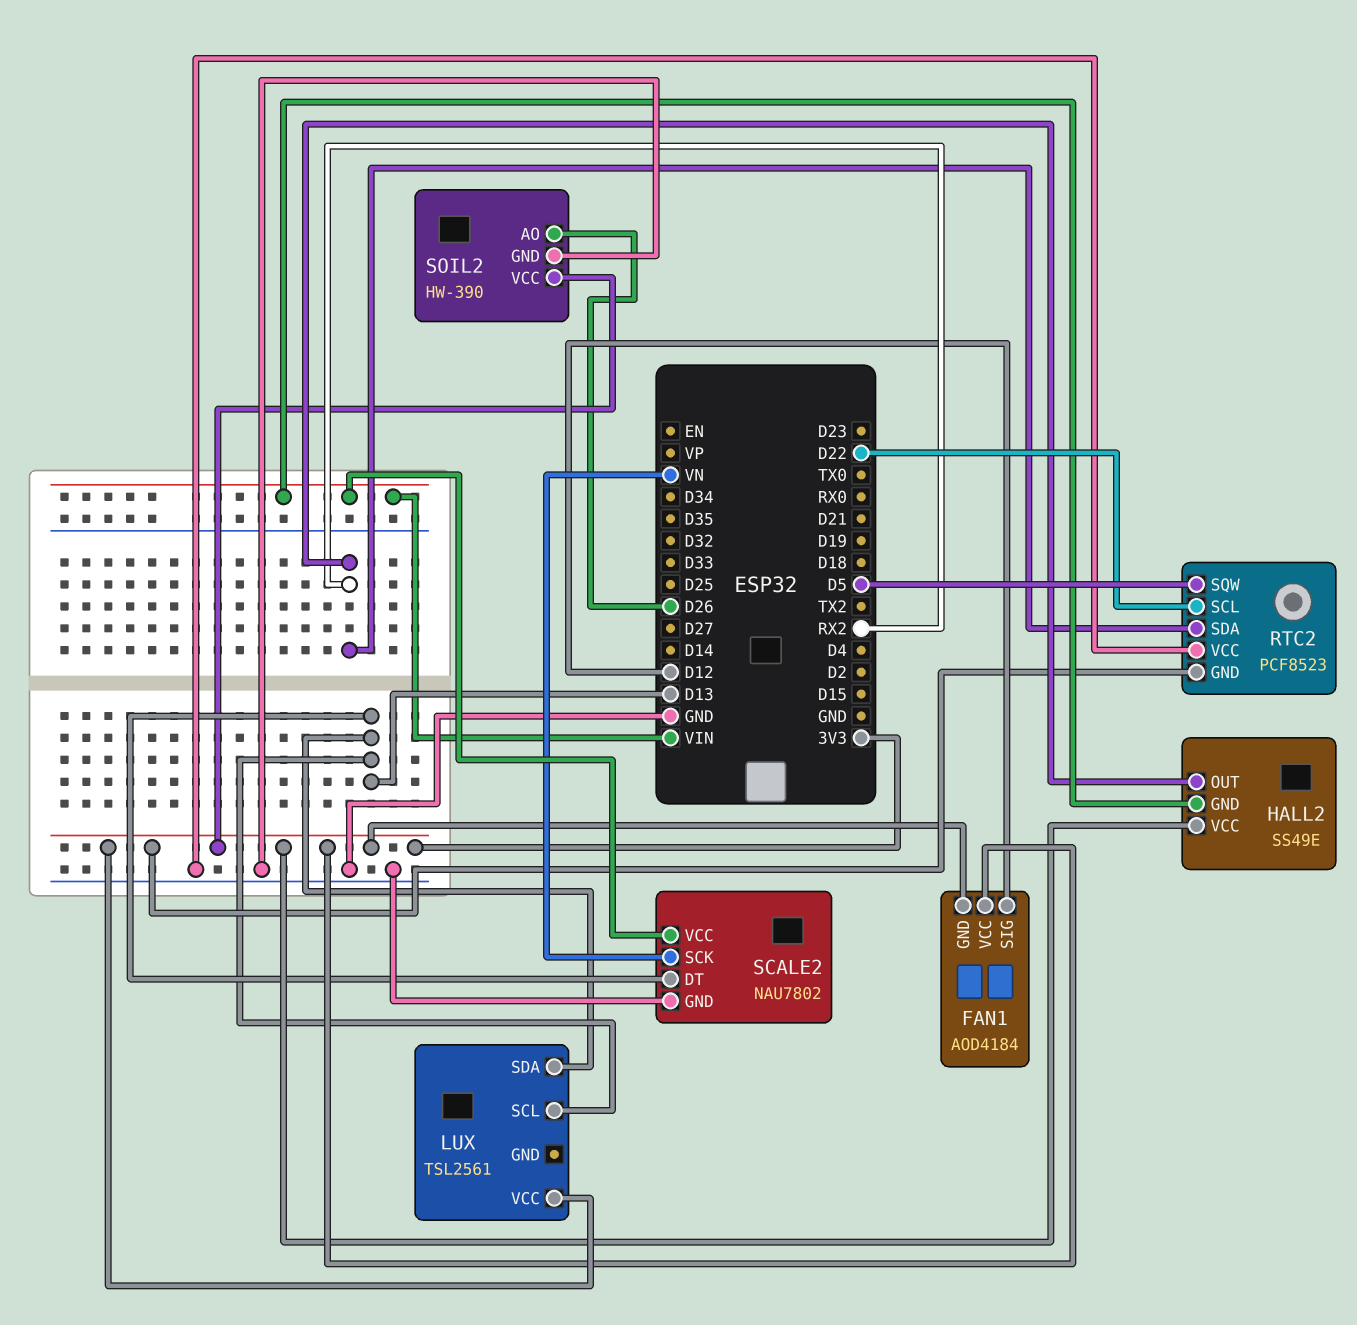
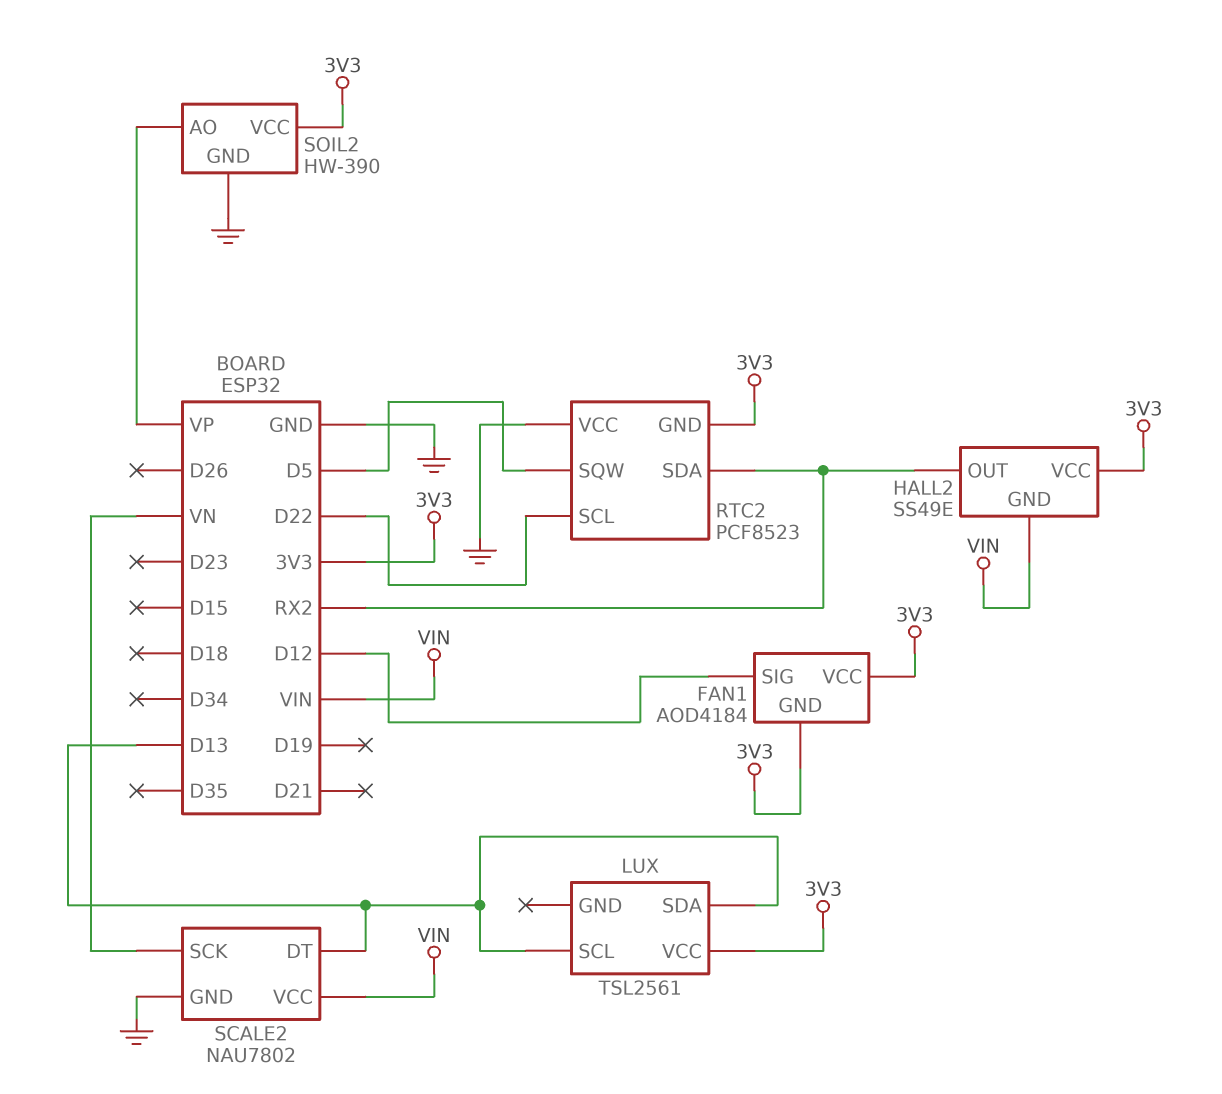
SOIL2 pin AO: D26 -> VP

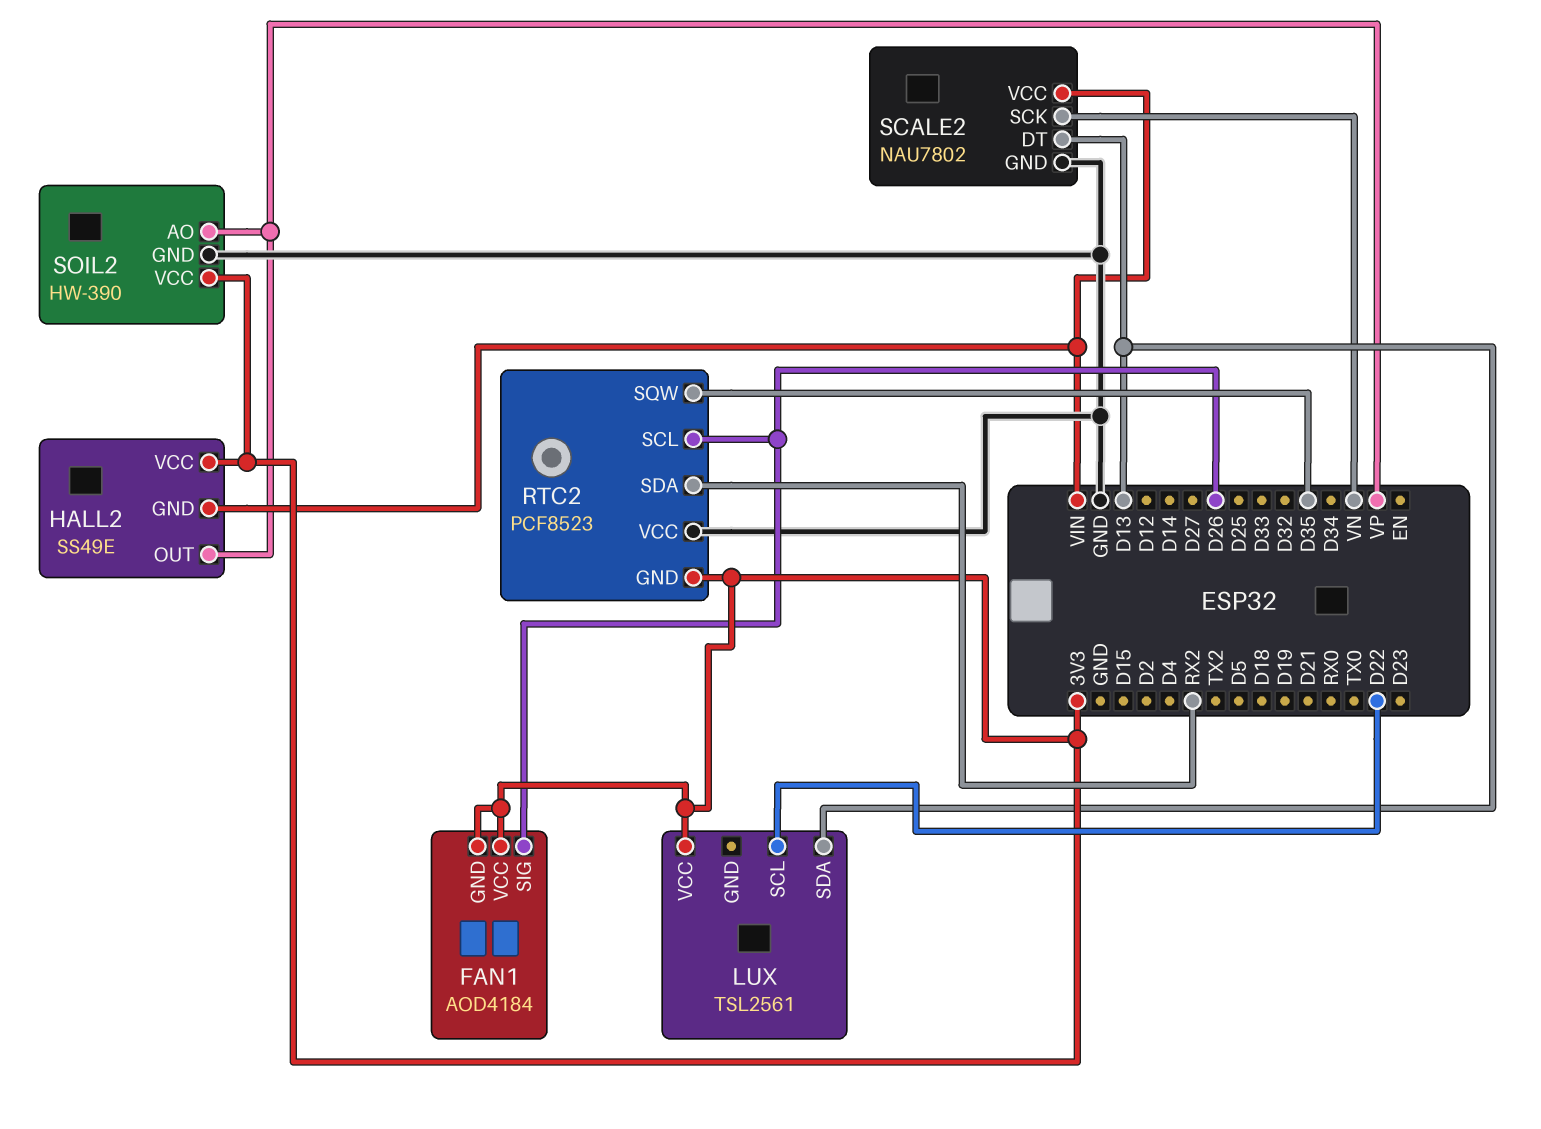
FAN1 pin SIG: D12 -> D26
HALL2 pin OUT: RX2 -> VP
LUX pin SCL: D13 -> D22
RTC2 pin SCL: D22 -> D26
RTC2 pin SQW: D5 -> D35

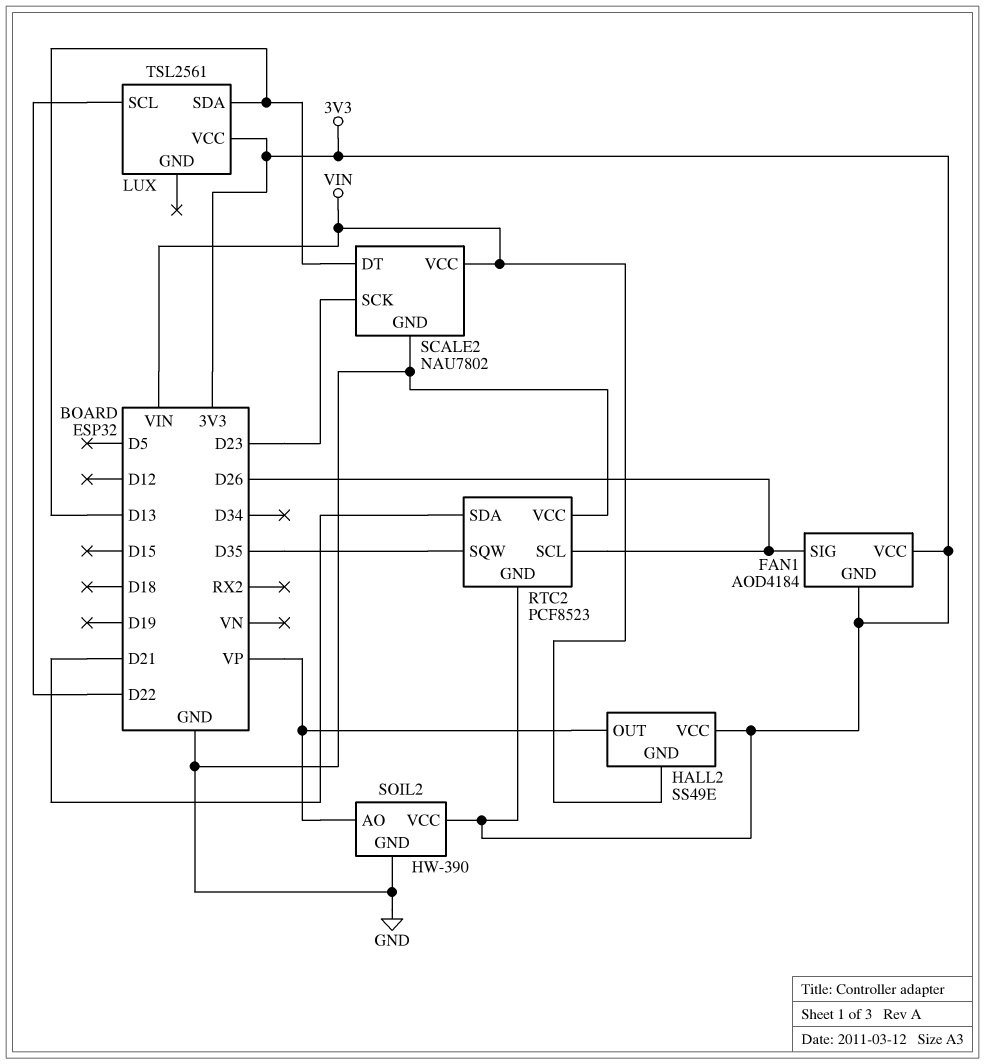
RTC2 pin SDA: RX2 -> D21
SCALE2 pin SCK: VN -> D23

